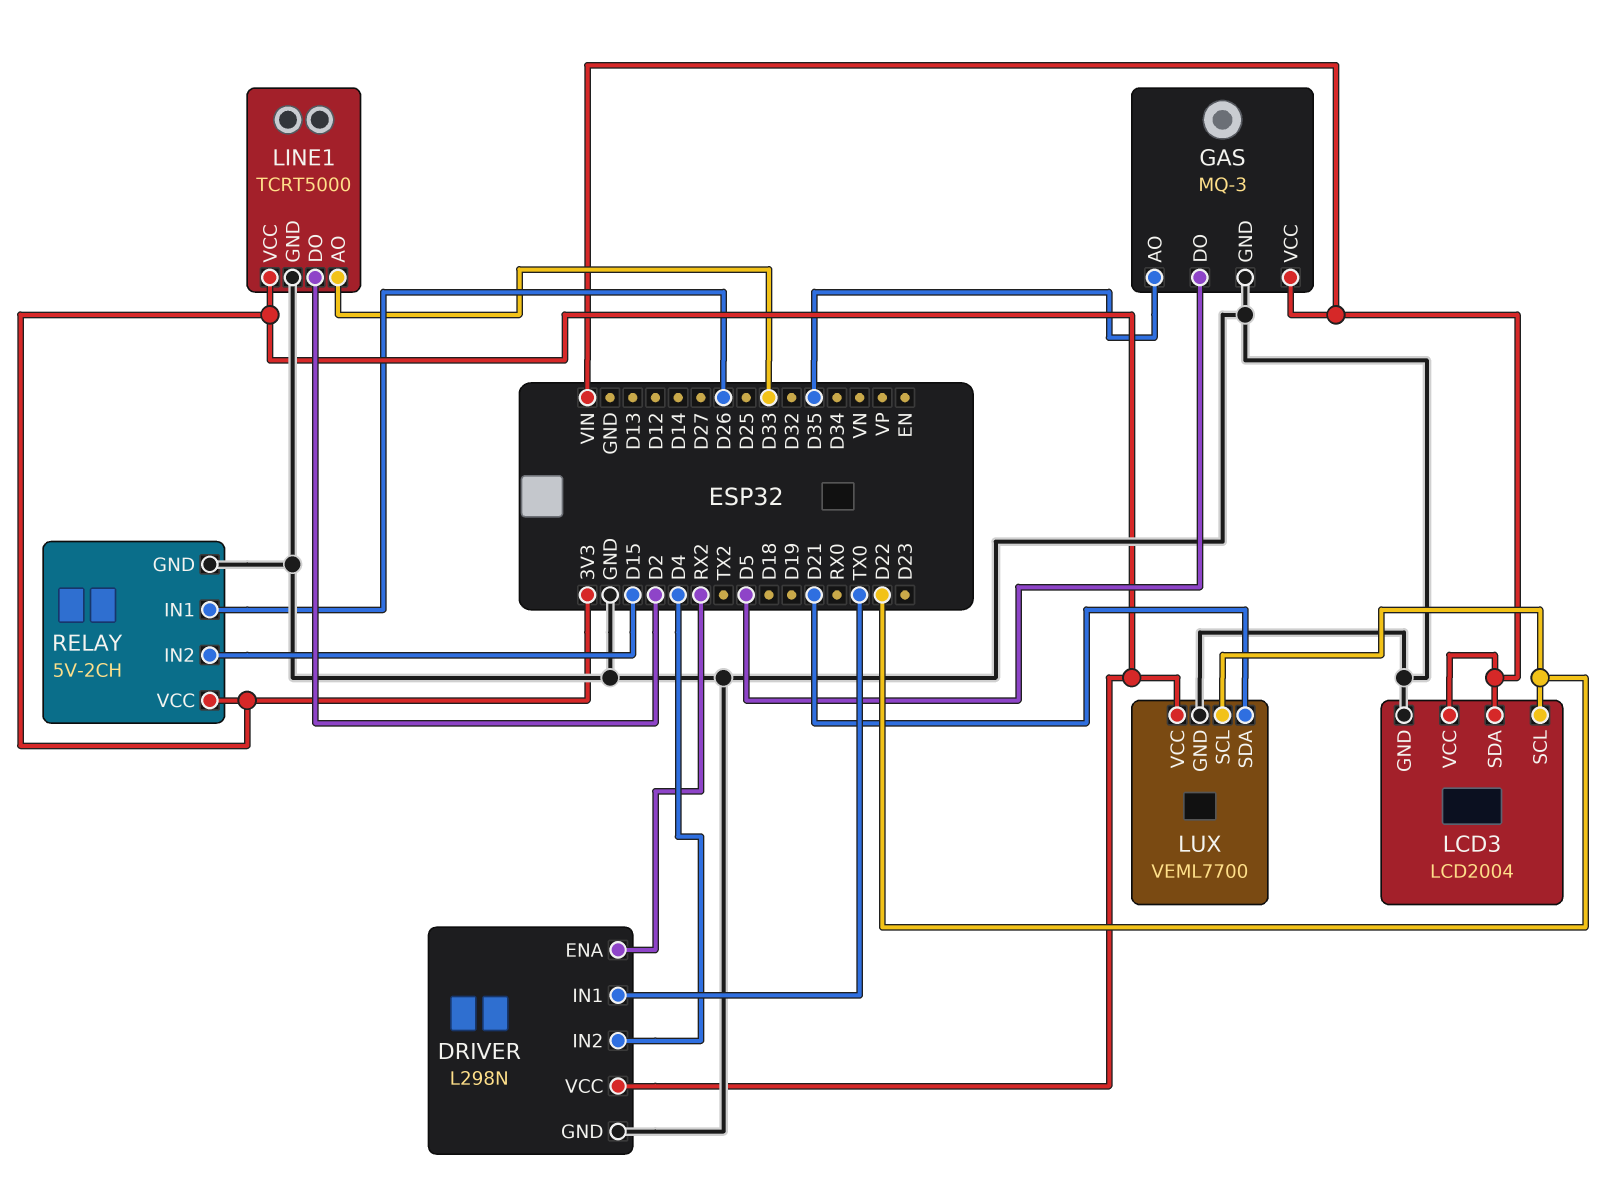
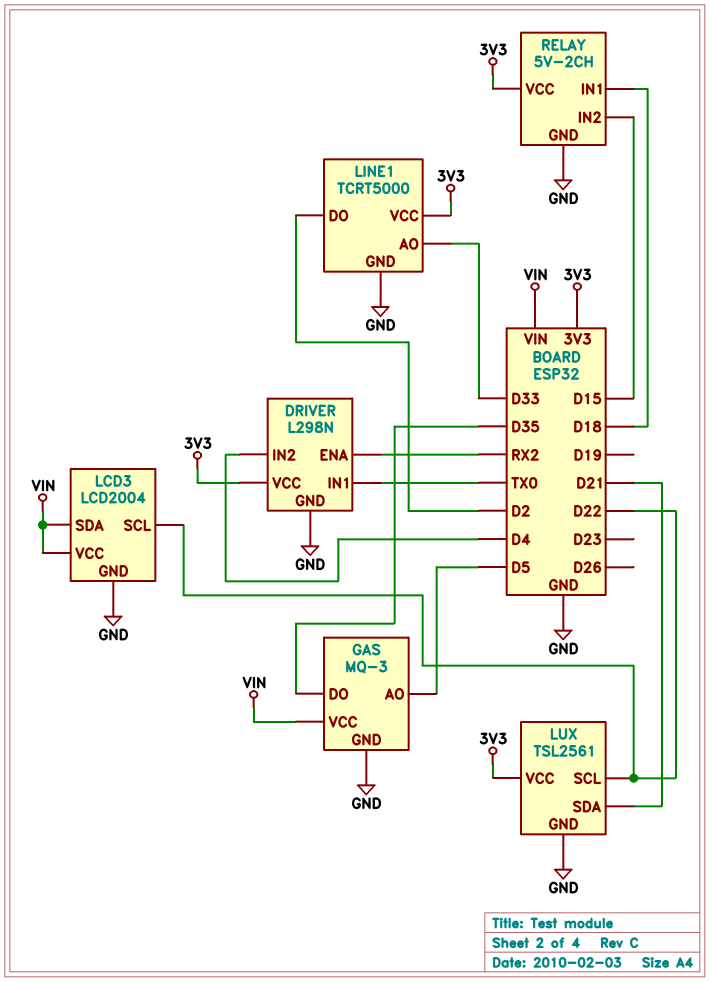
GAS pin AO: D35 -> D5
GAS pin DO: D5 -> D35
LUX: VEML7700 -> TSL2561
RELAY pin IN1: D26 -> D18

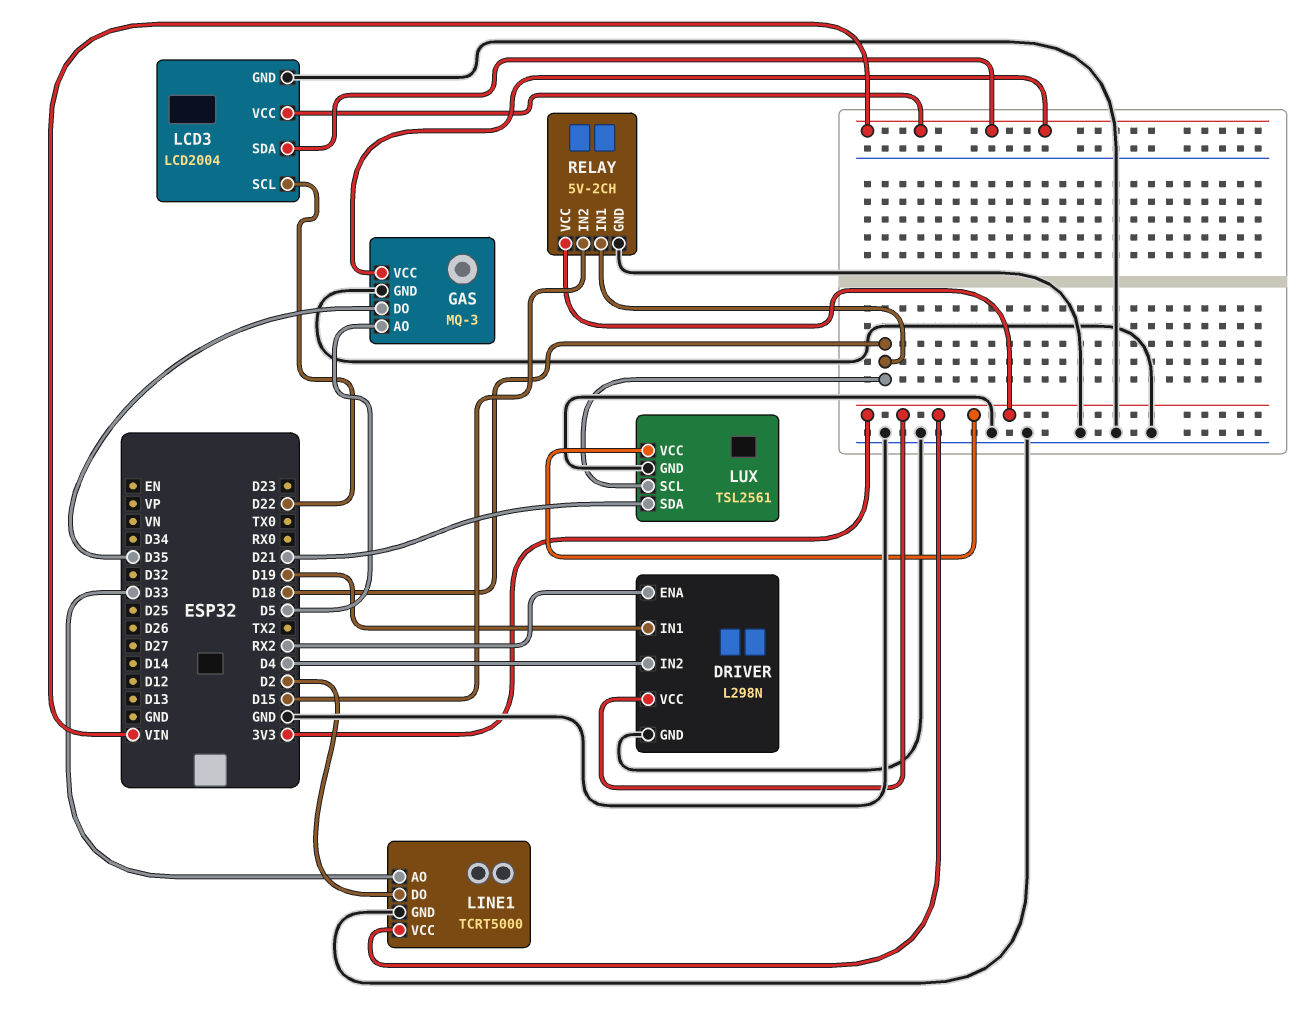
DRIVER pin IN1: TX0 -> D19
LUX pin SCL: D22 -> D18

